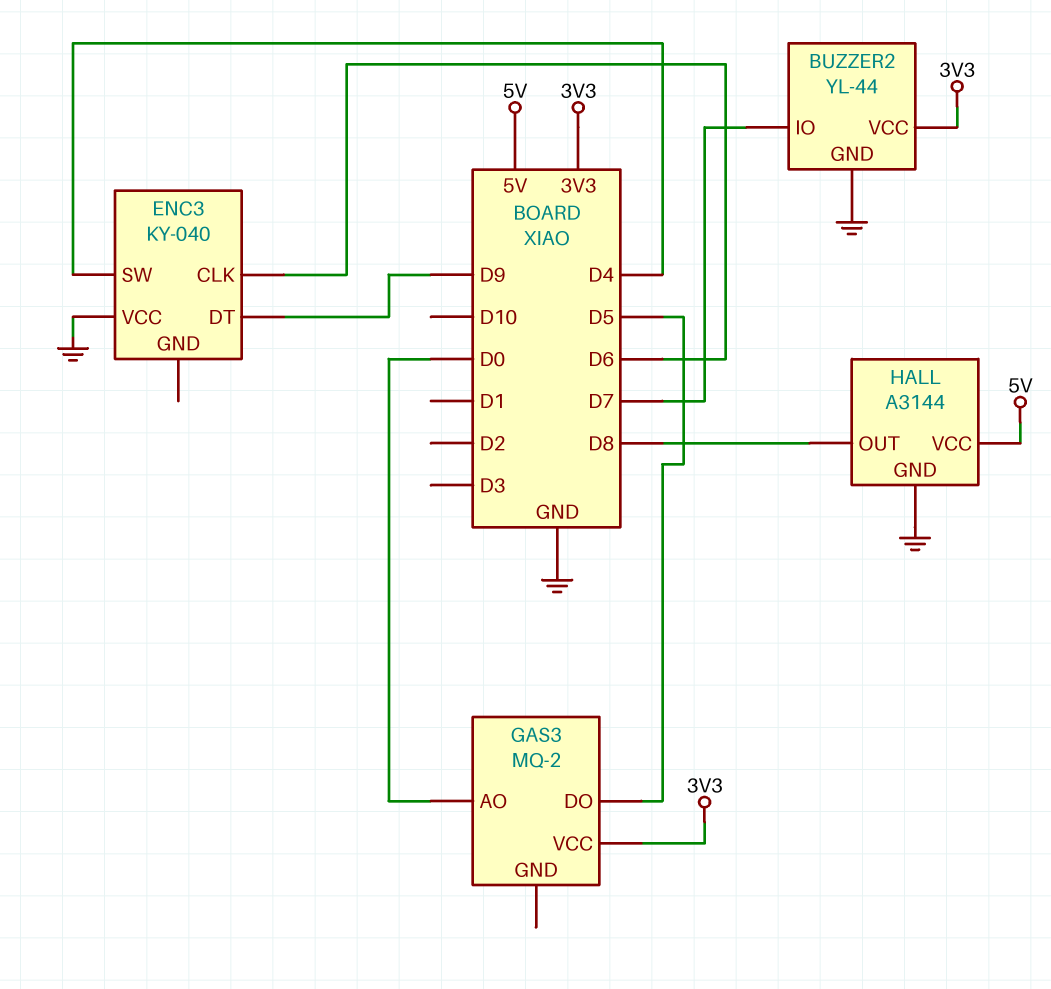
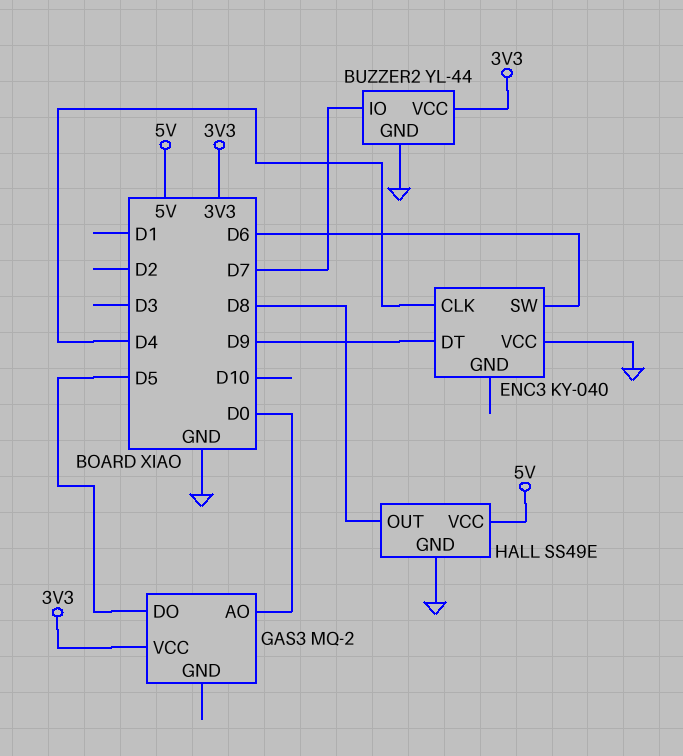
ENC3 pin CLK: D6 -> D4
ENC3 pin SW: D4 -> D6
HALL: A3144 -> SS49E

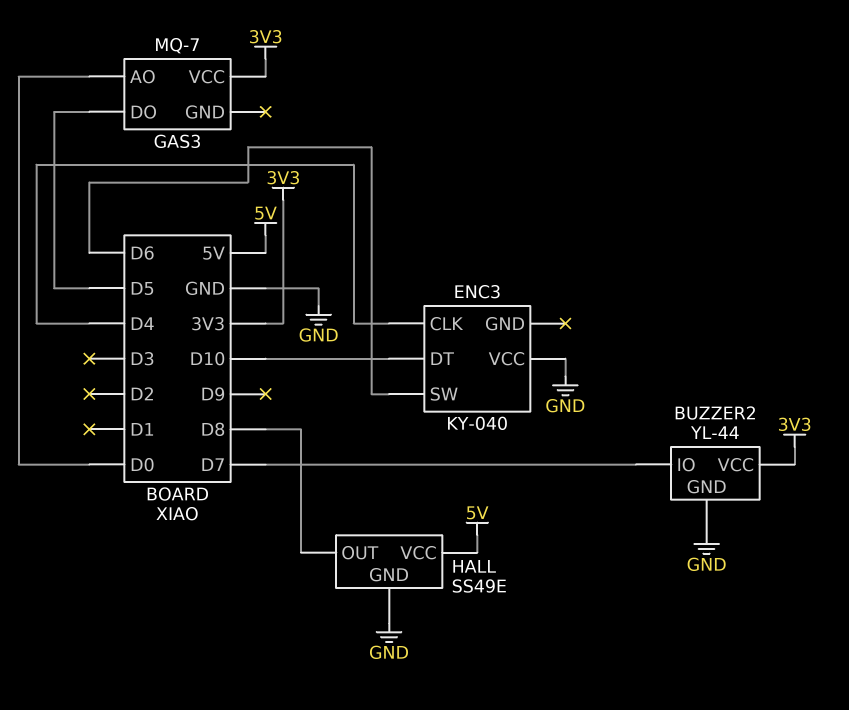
ENC3 pin DT: D9 -> D10
GAS3: MQ-2 -> MQ-7

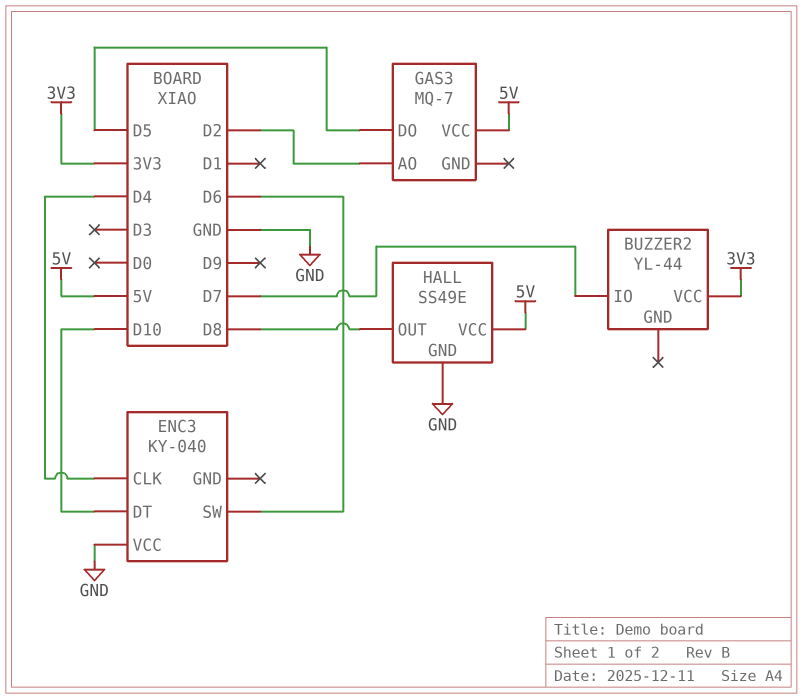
BUZZER2 pin GND: GND -> none
GAS3 pin AO: D0 -> D2
GAS3 pin VCC: 3V3 -> 5V

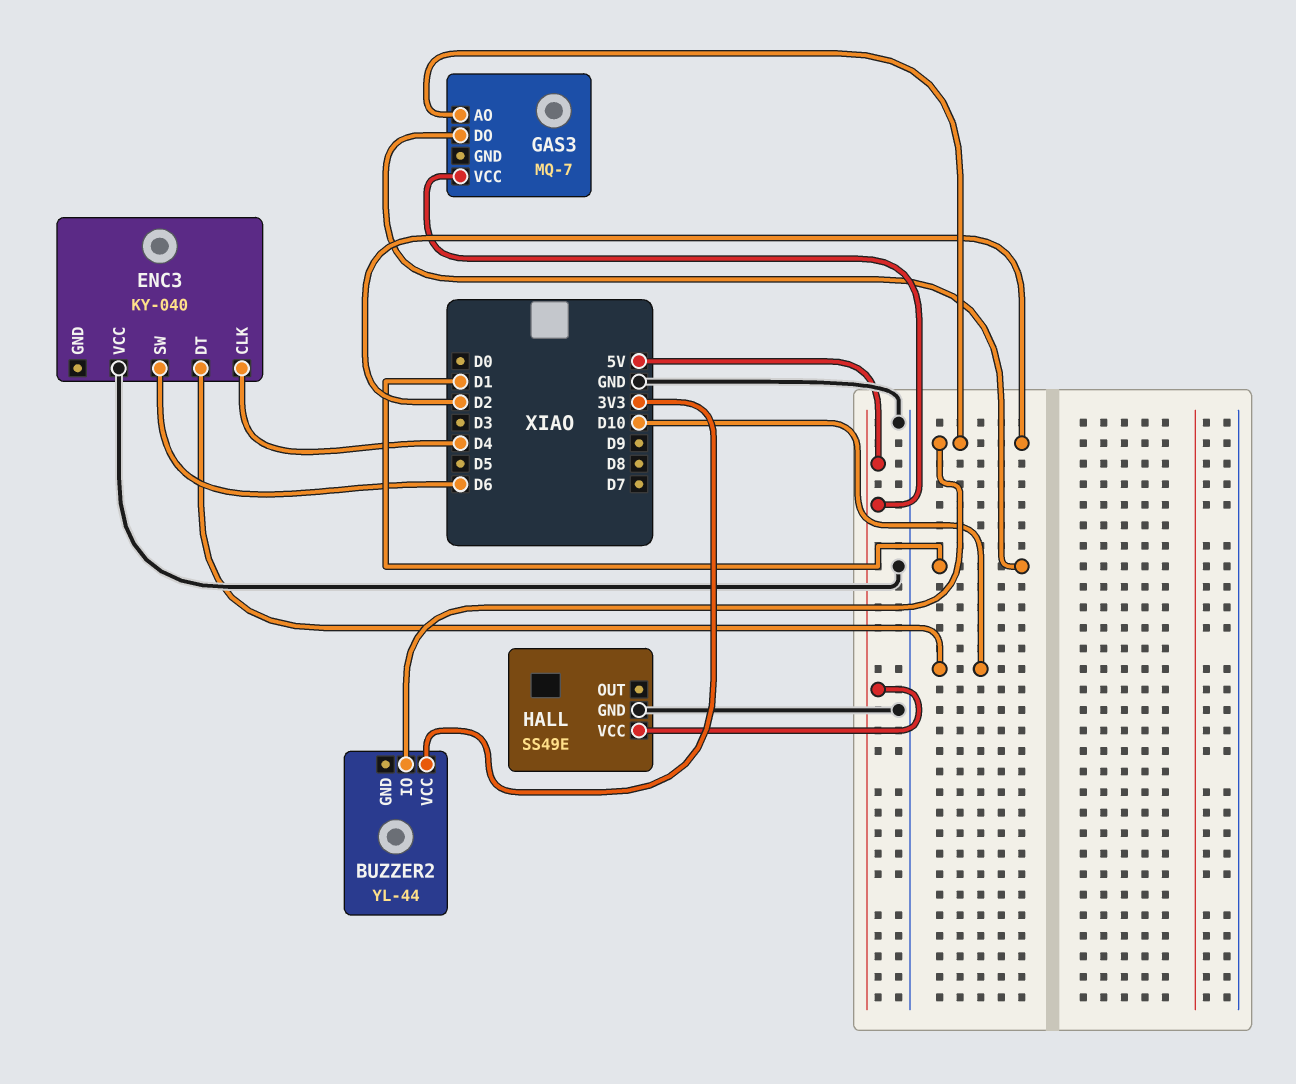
BUZZER2 pin IO: D7 -> D2
GAS3 pin DO: D5 -> D1
HALL pin OUT: D8 -> none

